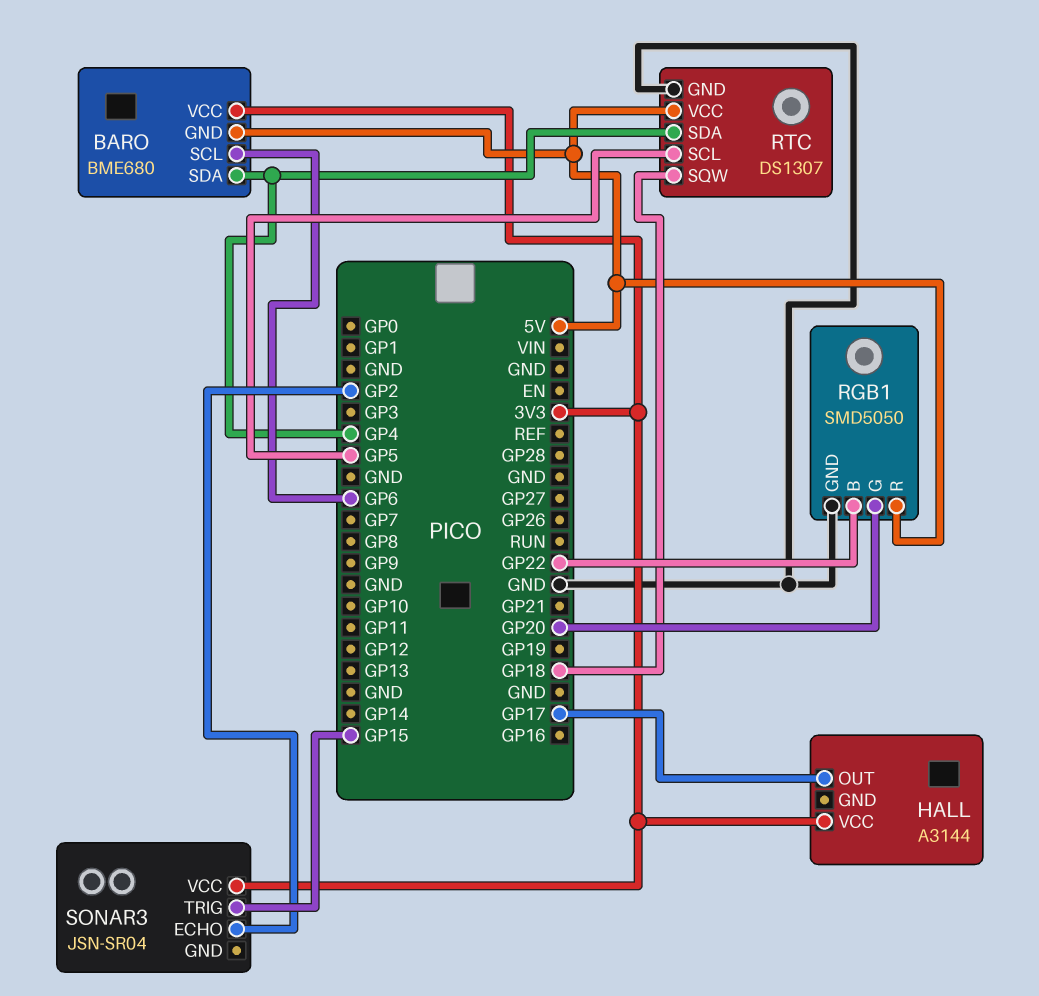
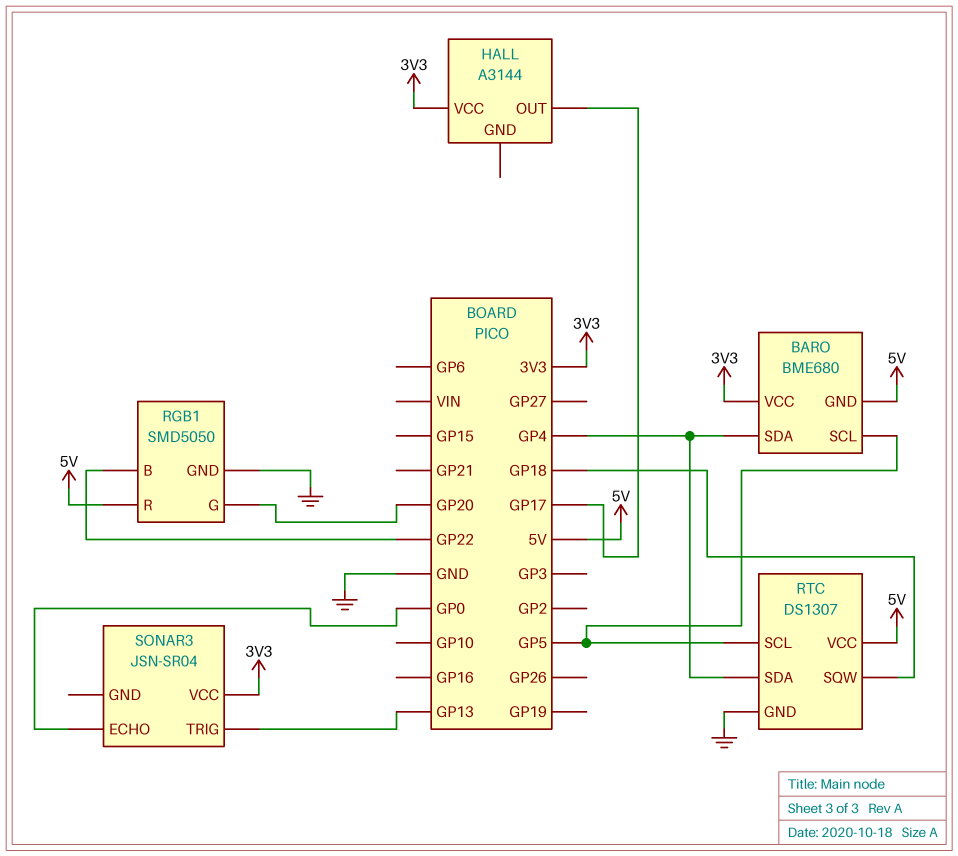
BARO pin SCL: GP6 -> GP5
SONAR3 pin ECHO: GP2 -> GP0
SONAR3 pin TRIG: GP15 -> GP13

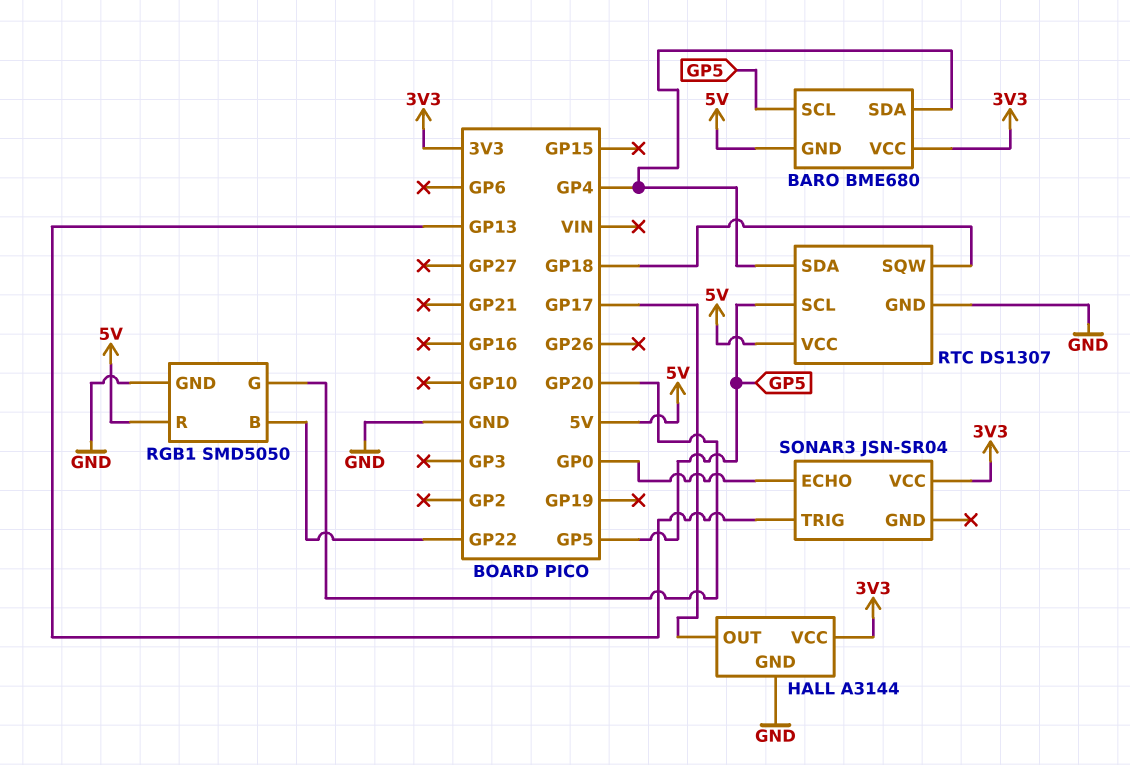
HALL pin GND: none -> GND

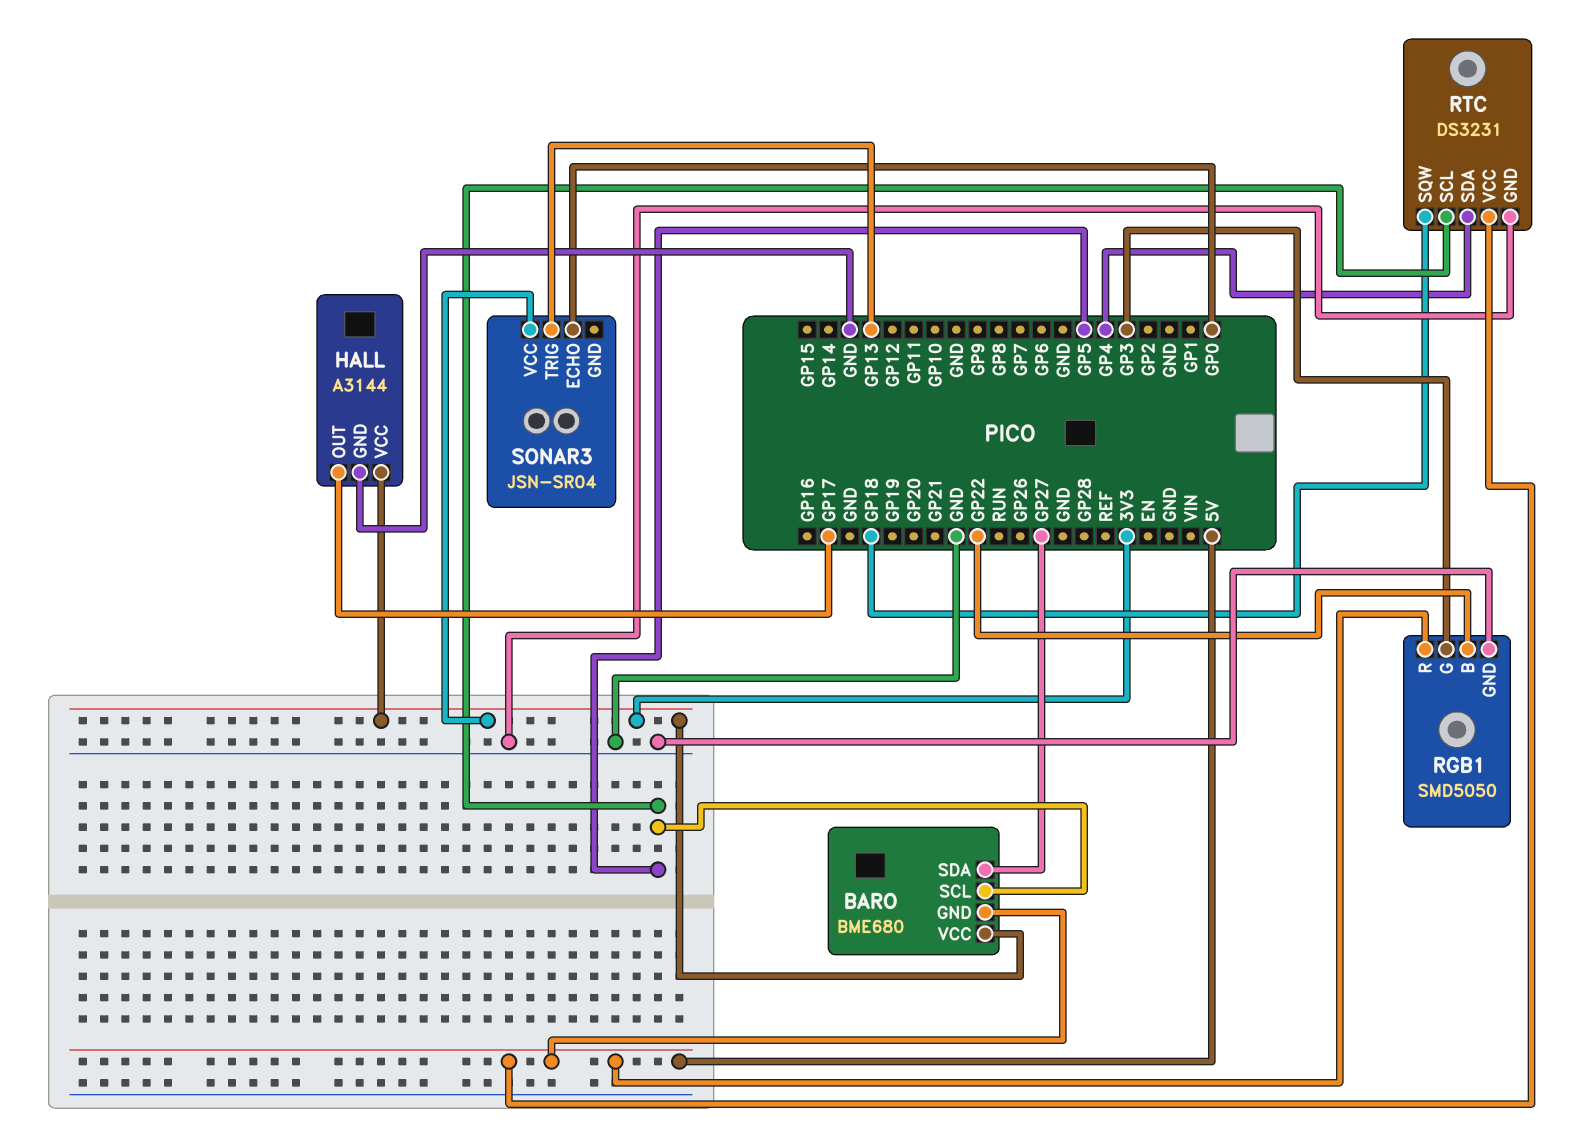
BARO pin SDA: GP4 -> GP27
RGB1 pin G: GP20 -> GP3
RTC: DS1307 -> DS3231

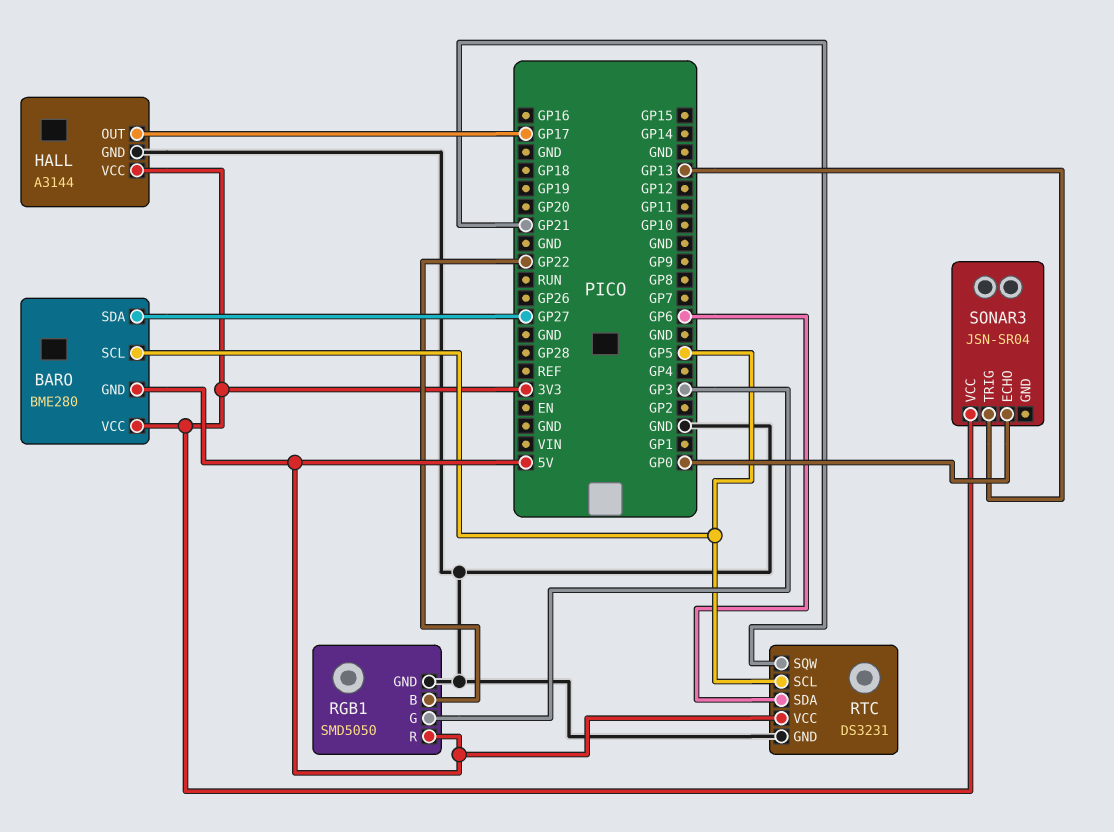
BARO: BME680 -> BME280
RTC pin SDA: GP4 -> GP6
RTC pin SQW: GP18 -> GP21

